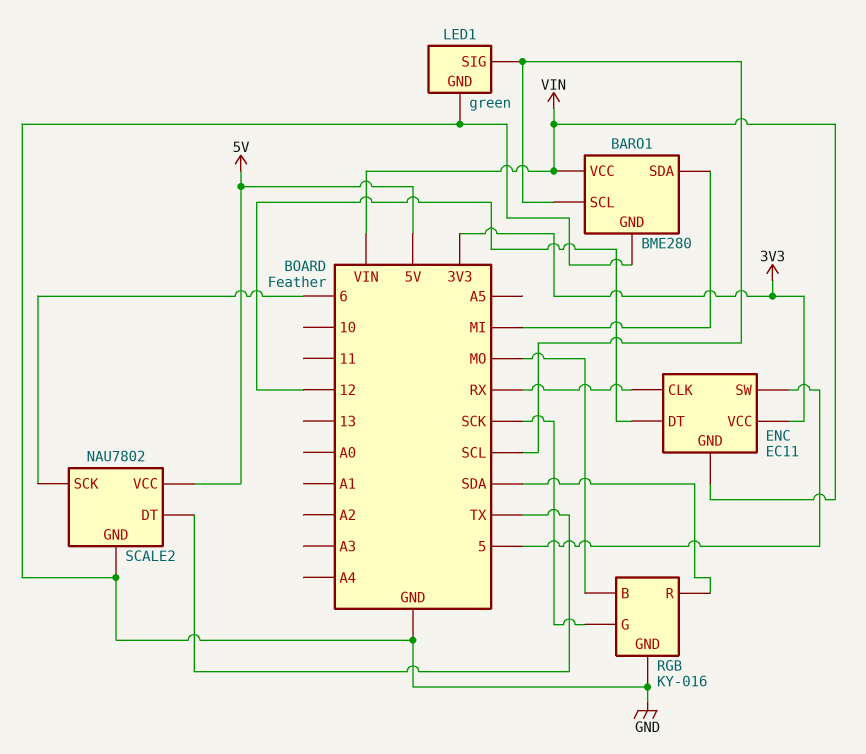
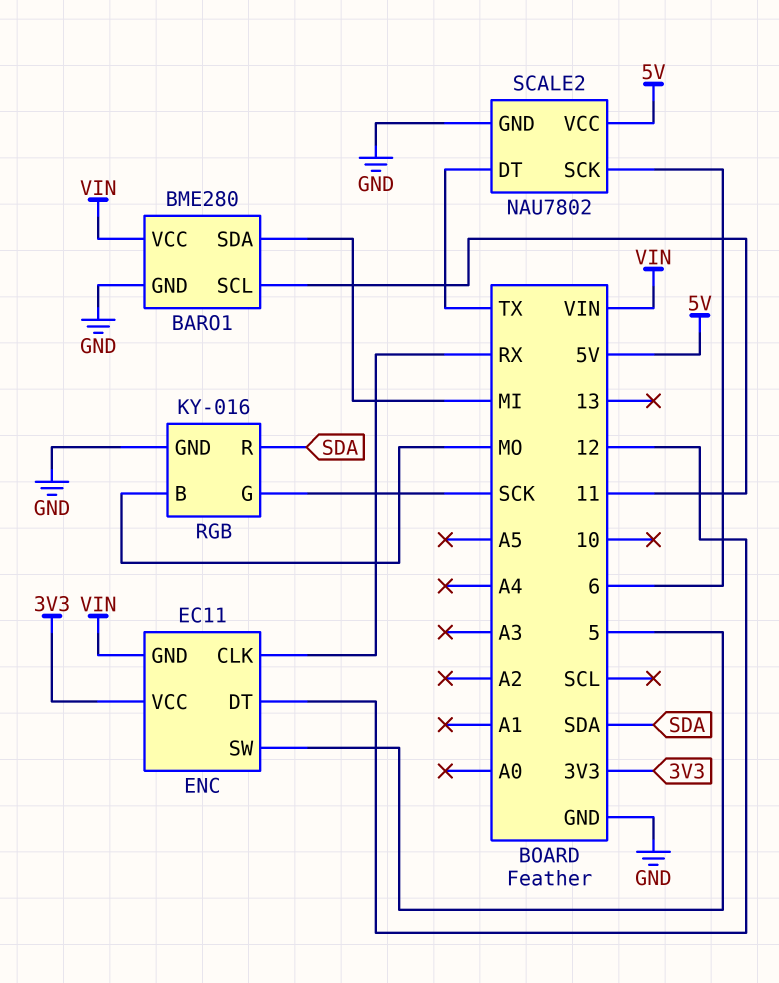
BARO1 pin SCL: SCL -> 11
LED1: green -> none
LED1 pin GND: GND -> none
LED1 pin SIG: SCL -> none

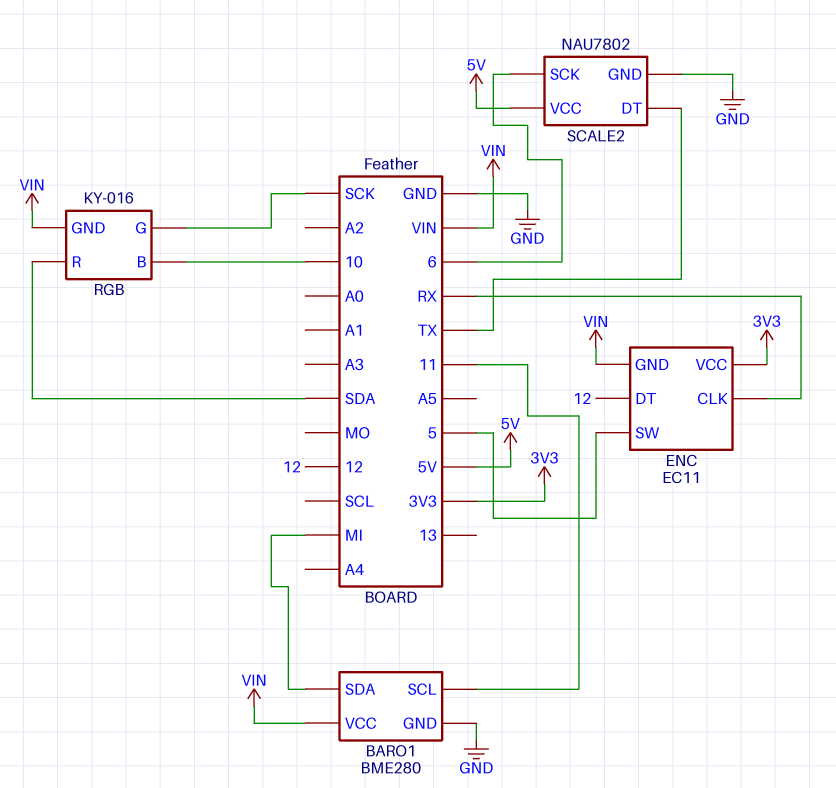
RGB pin B: MO -> 10
RGB pin GND: GND -> VIN

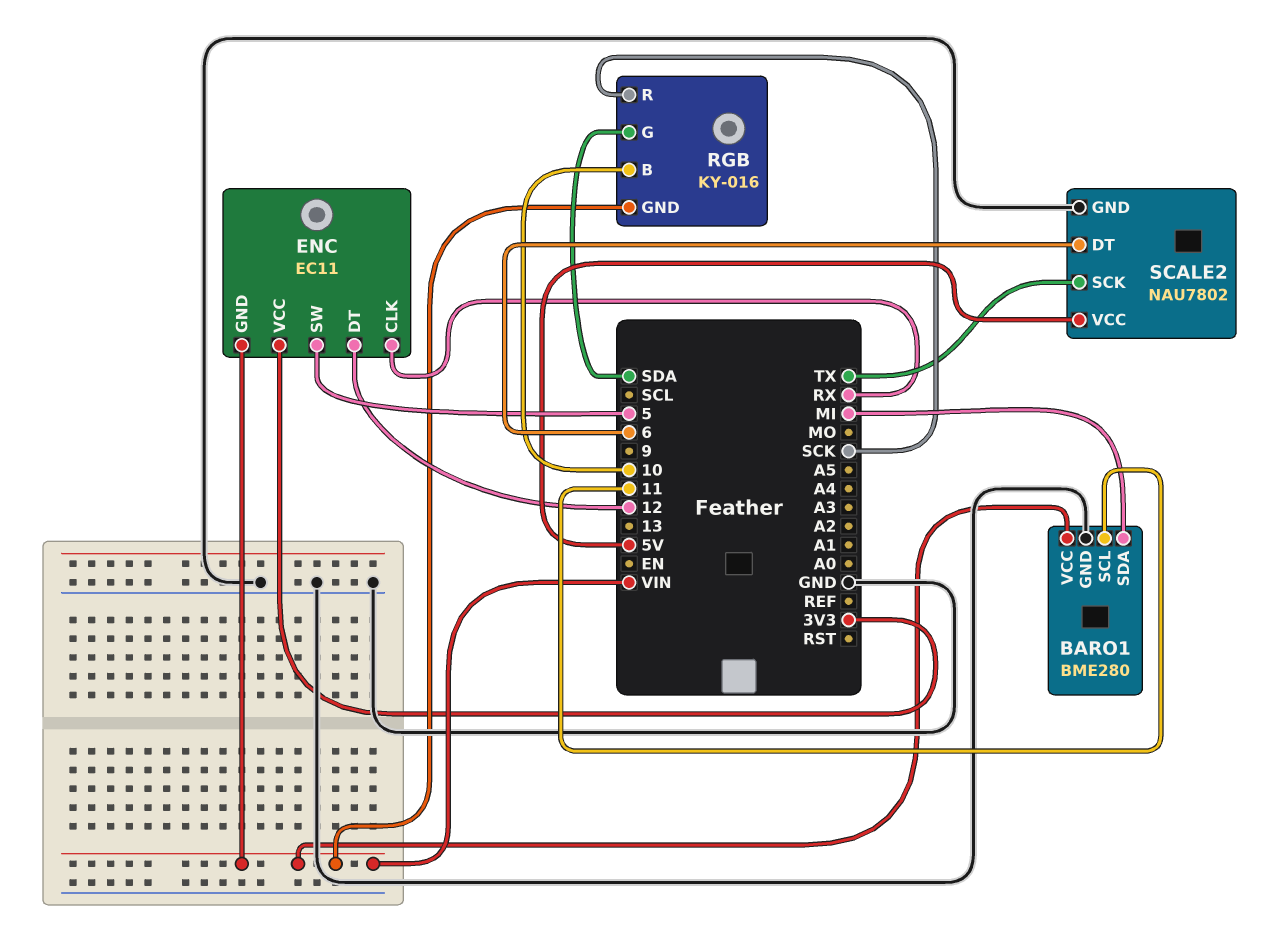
RGB pin G: SCK -> SDA
RGB pin R: SDA -> SCK
SCALE2 pin DT: TX -> 6
SCALE2 pin SCK: 6 -> TX

